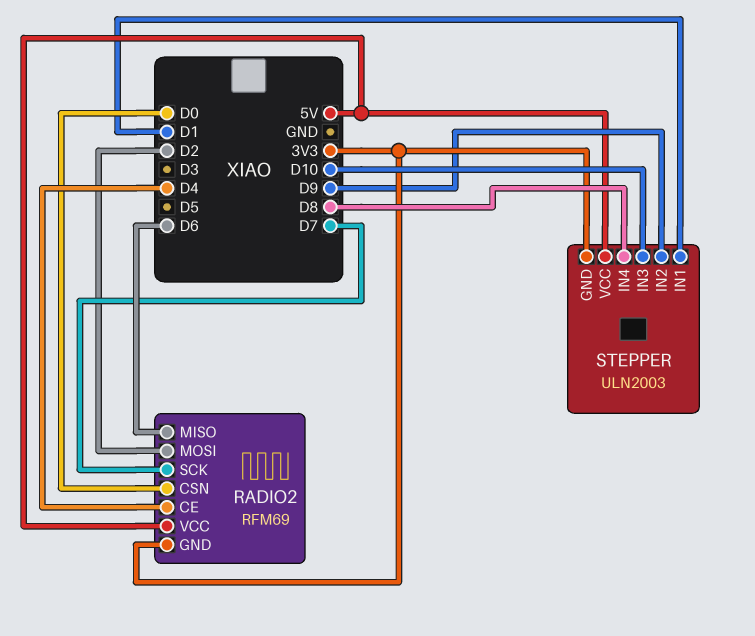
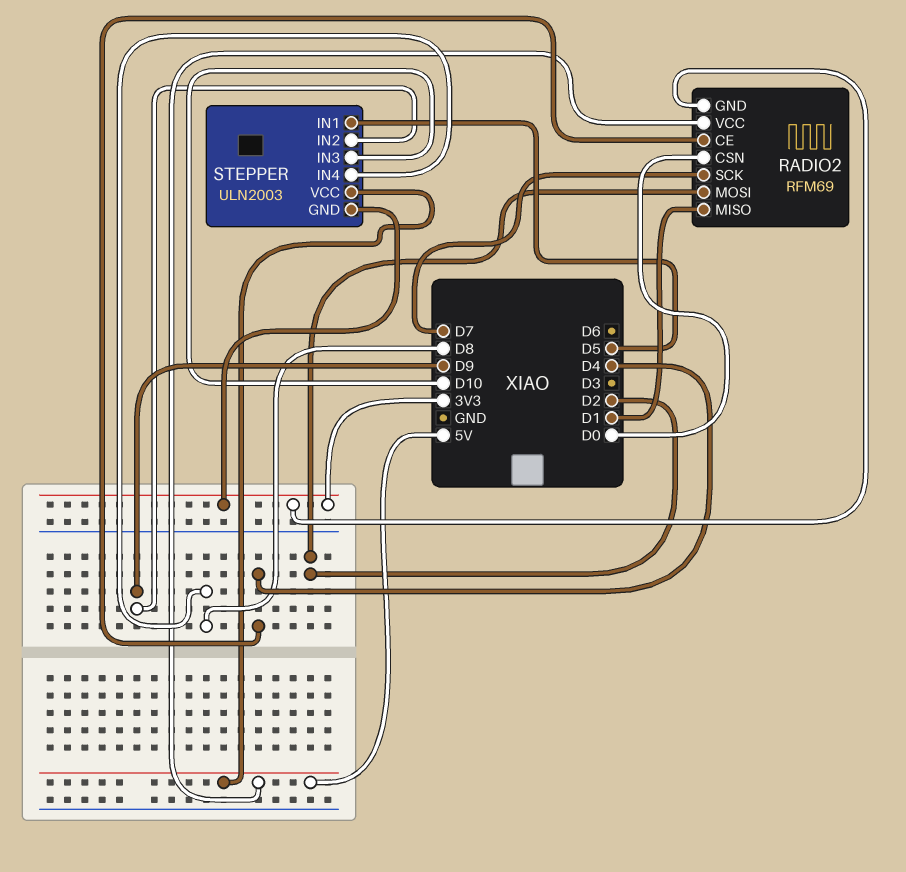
RADIO2 pin MISO: D6 -> D1
STEPPER pin IN1: D1 -> D5

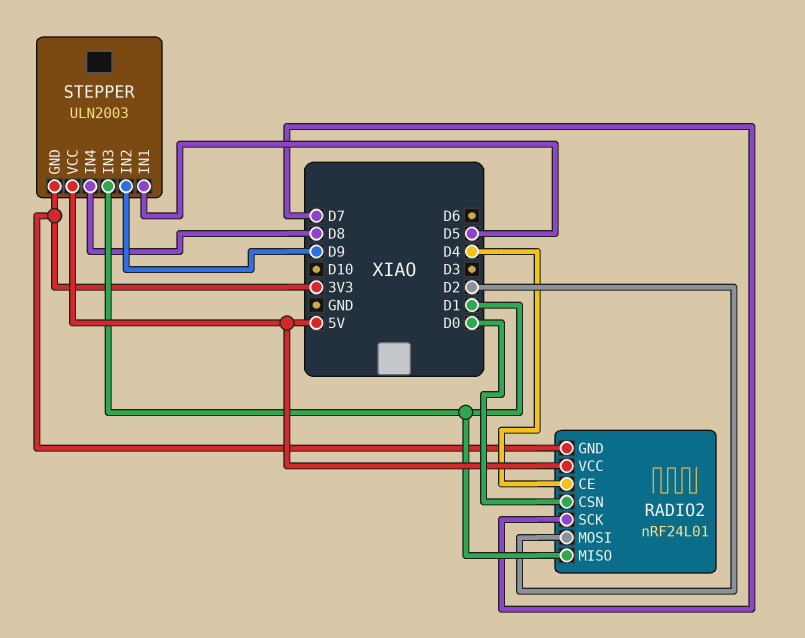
RADIO2: RFM69 -> nRF24L01
STEPPER pin IN3: D10 -> D1

